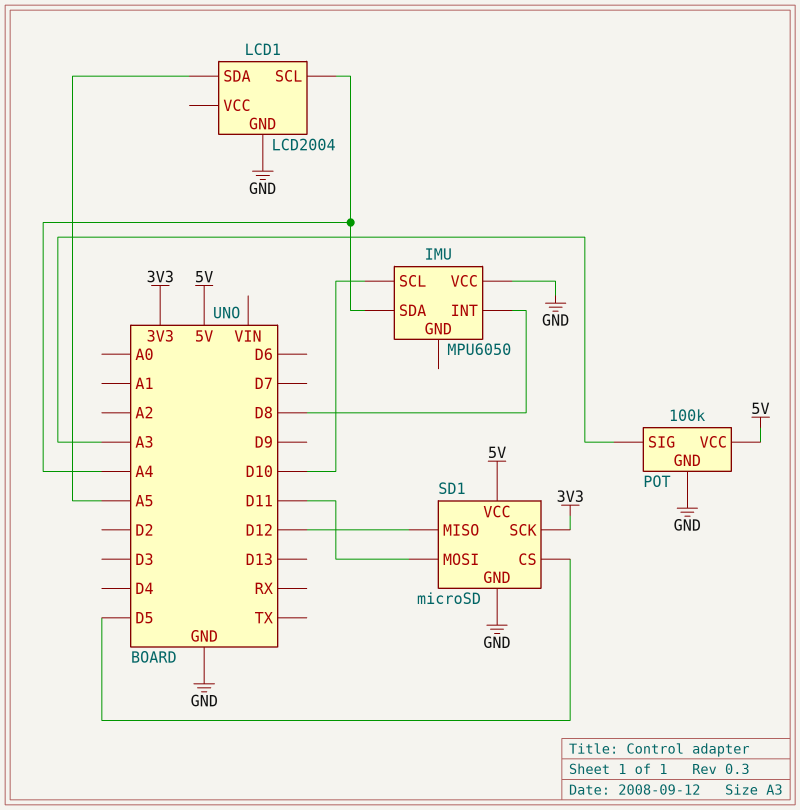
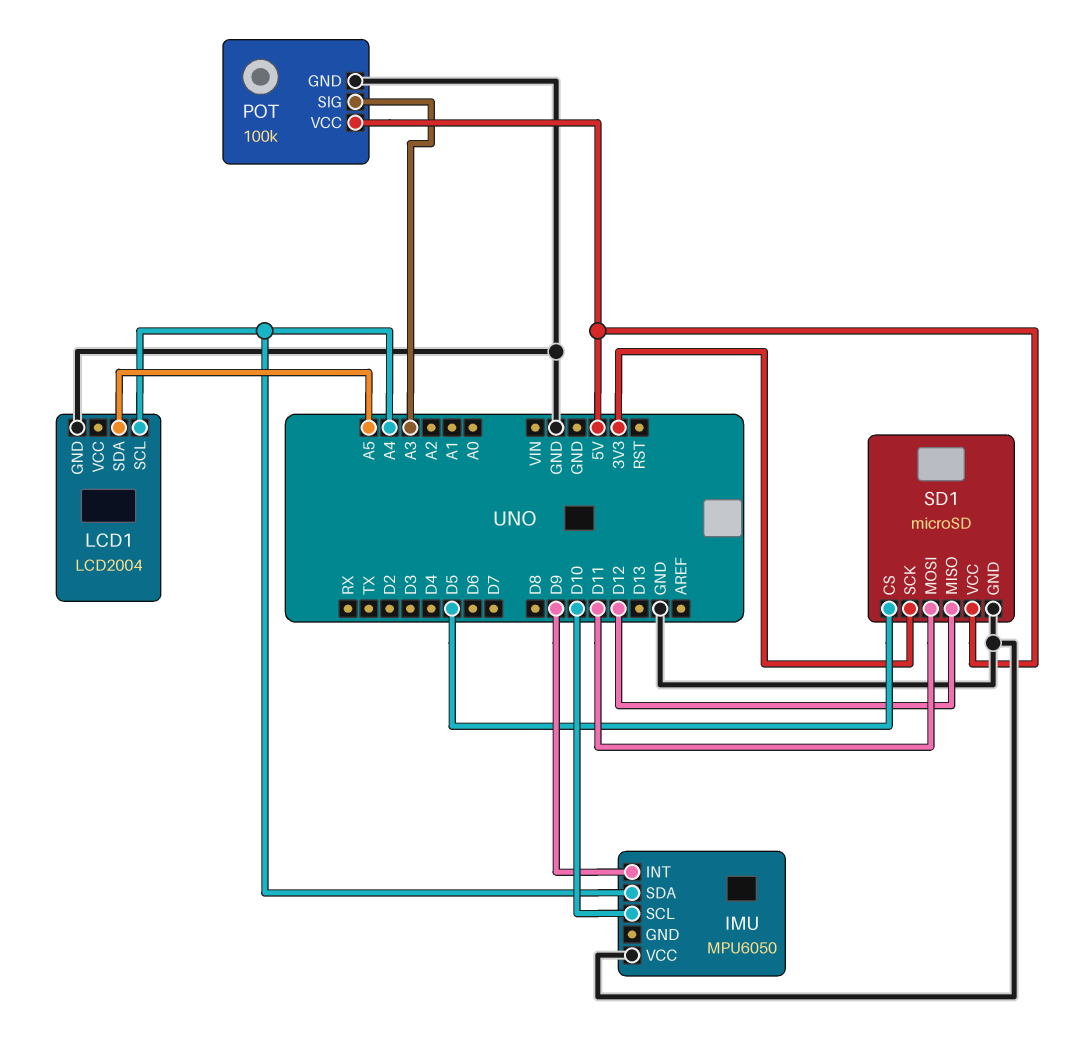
IMU pin INT: D8 -> D9

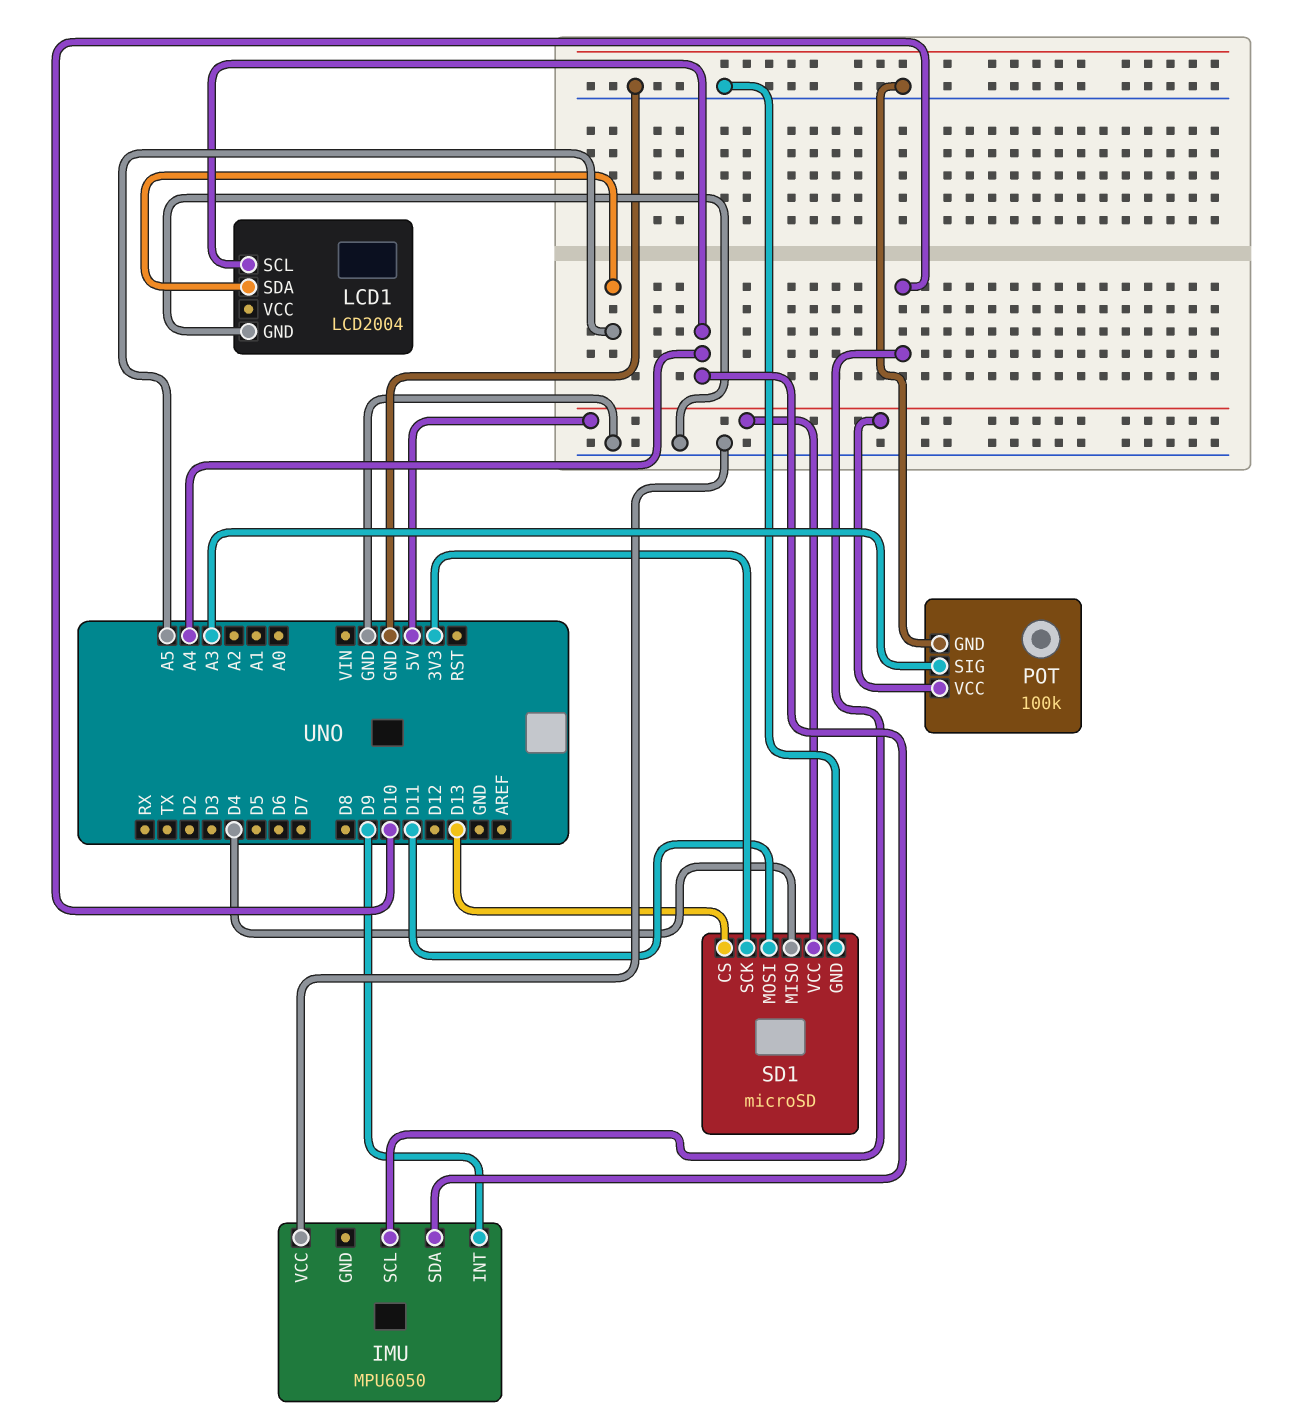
SD1 pin CS: D5 -> D13
SD1 pin MISO: D12 -> D4

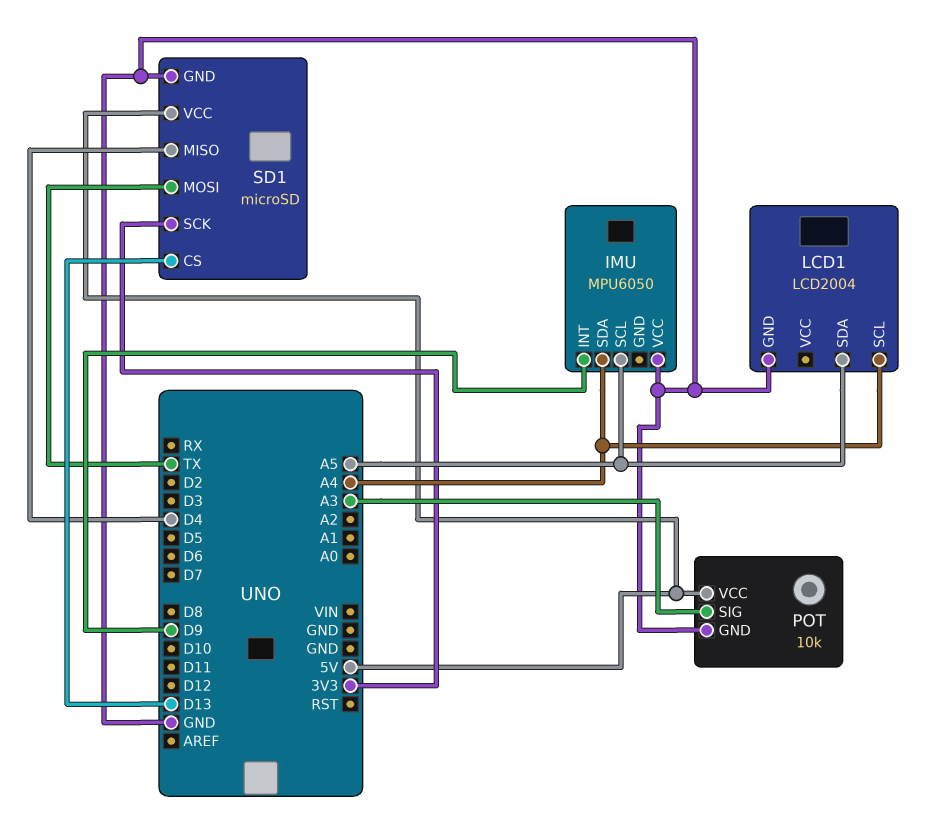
IMU pin SCL: D10 -> A5
POT: 100k -> 10k
SD1 pin MOSI: D11 -> TX

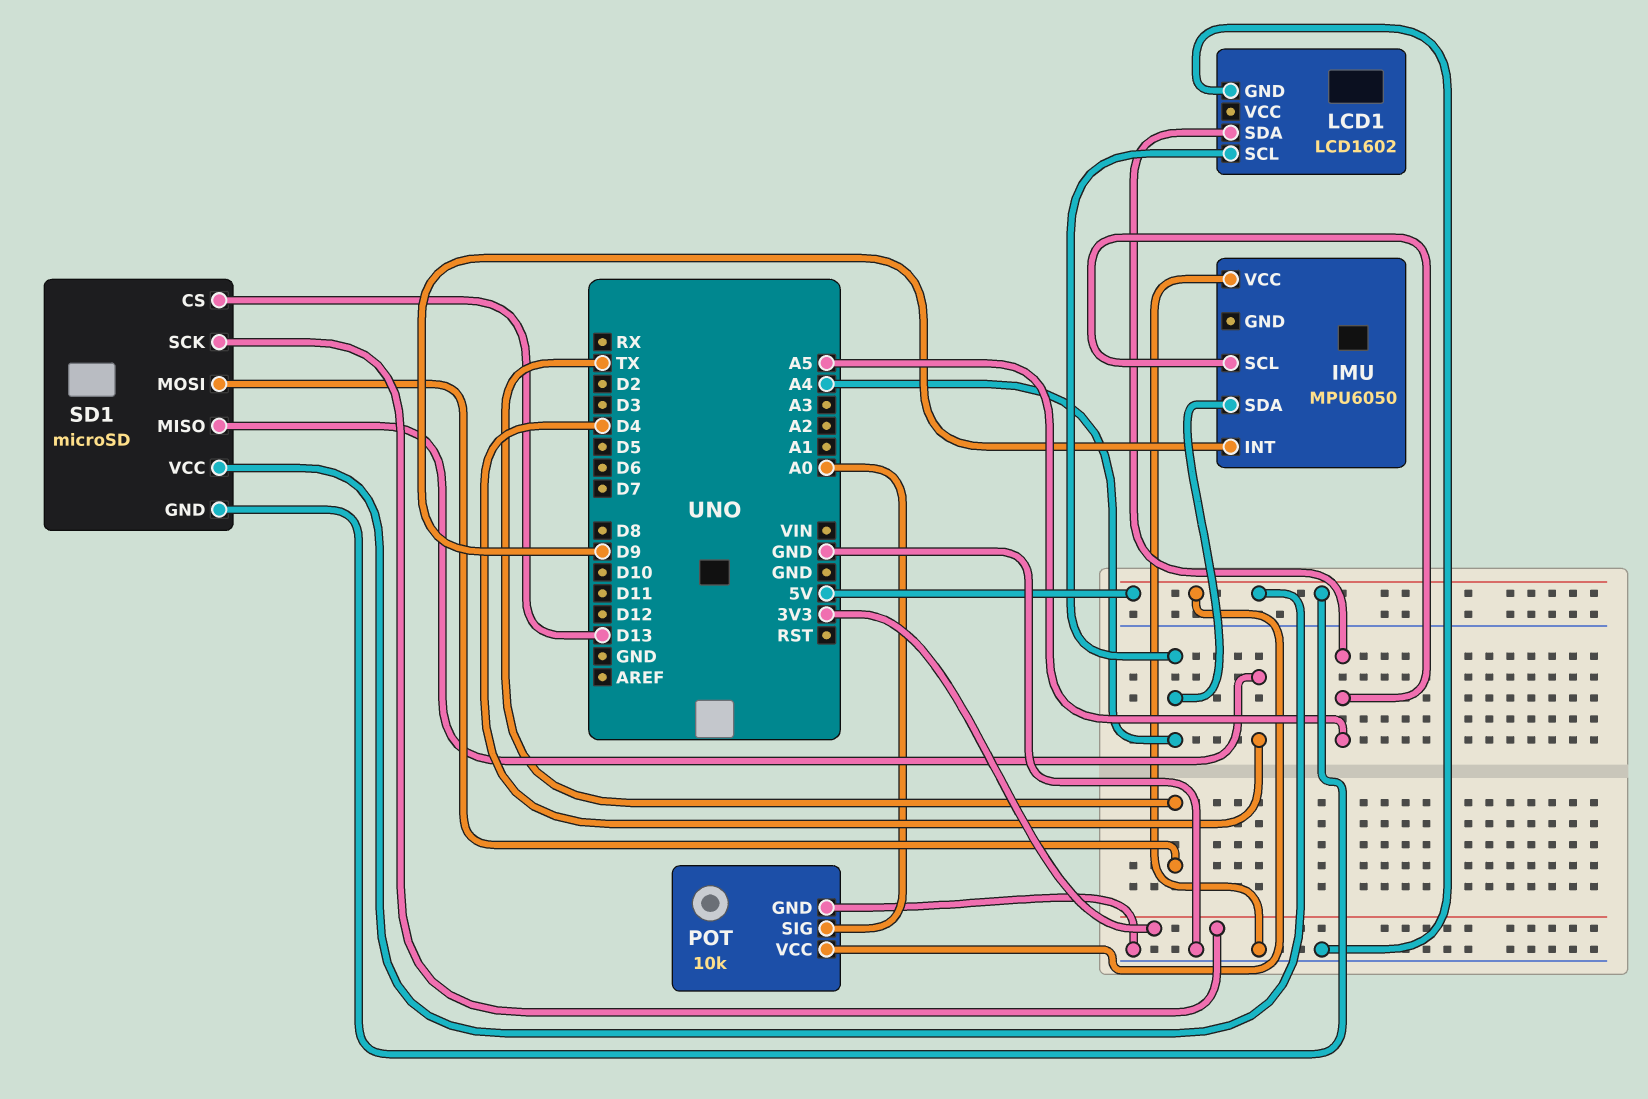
LCD1: LCD2004 -> LCD1602
POT pin SIG: A3 -> A0
SD1 pin GND: GND -> 5V

